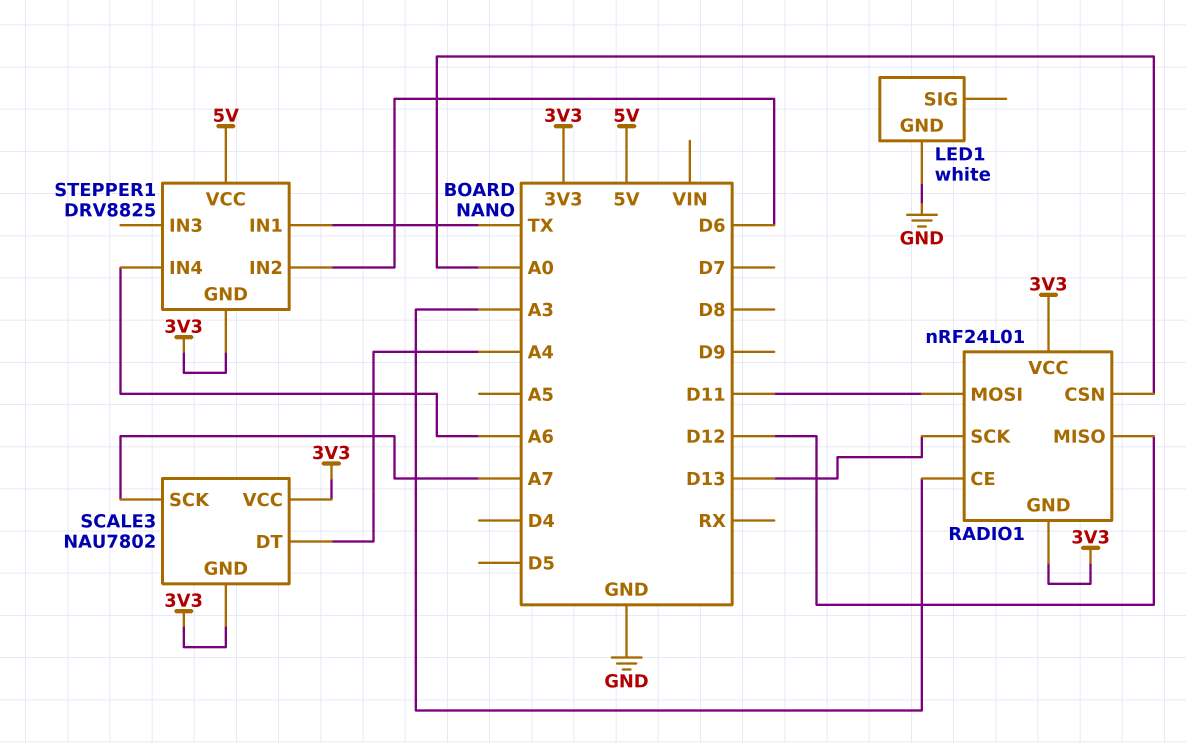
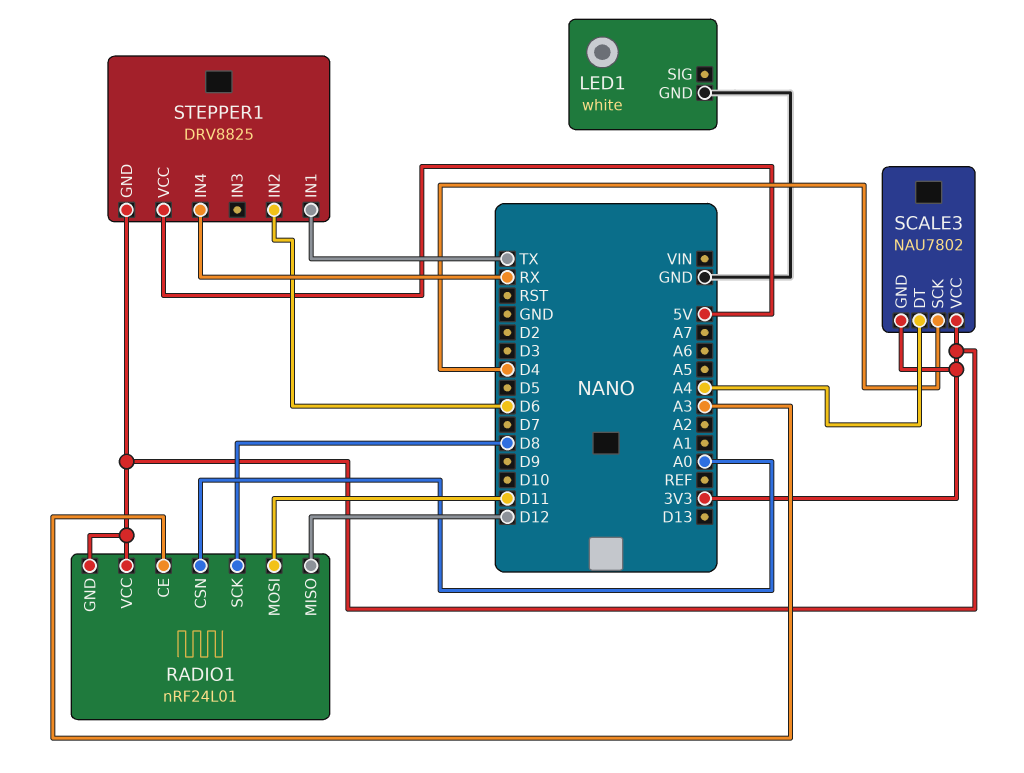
RADIO1 pin SCK: D13 -> D8
SCALE3 pin SCK: A7 -> D4
STEPPER1 pin IN4: A6 -> RX

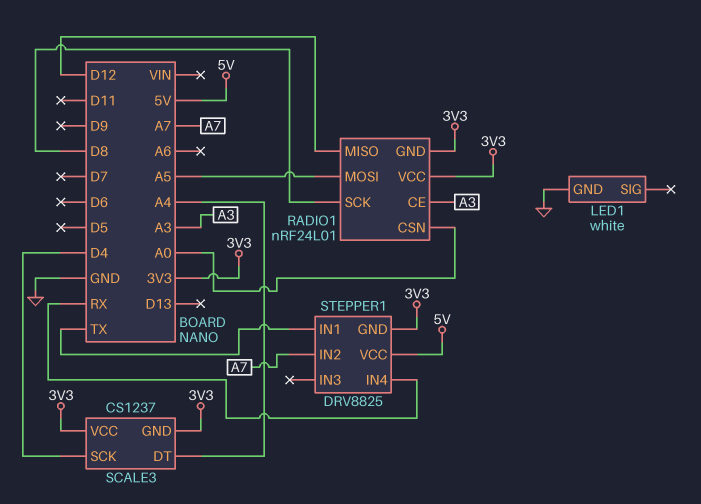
RADIO1 pin MOSI: D11 -> A5
SCALE3: NAU7802 -> CS1237
STEPPER1 pin IN2: D6 -> A7

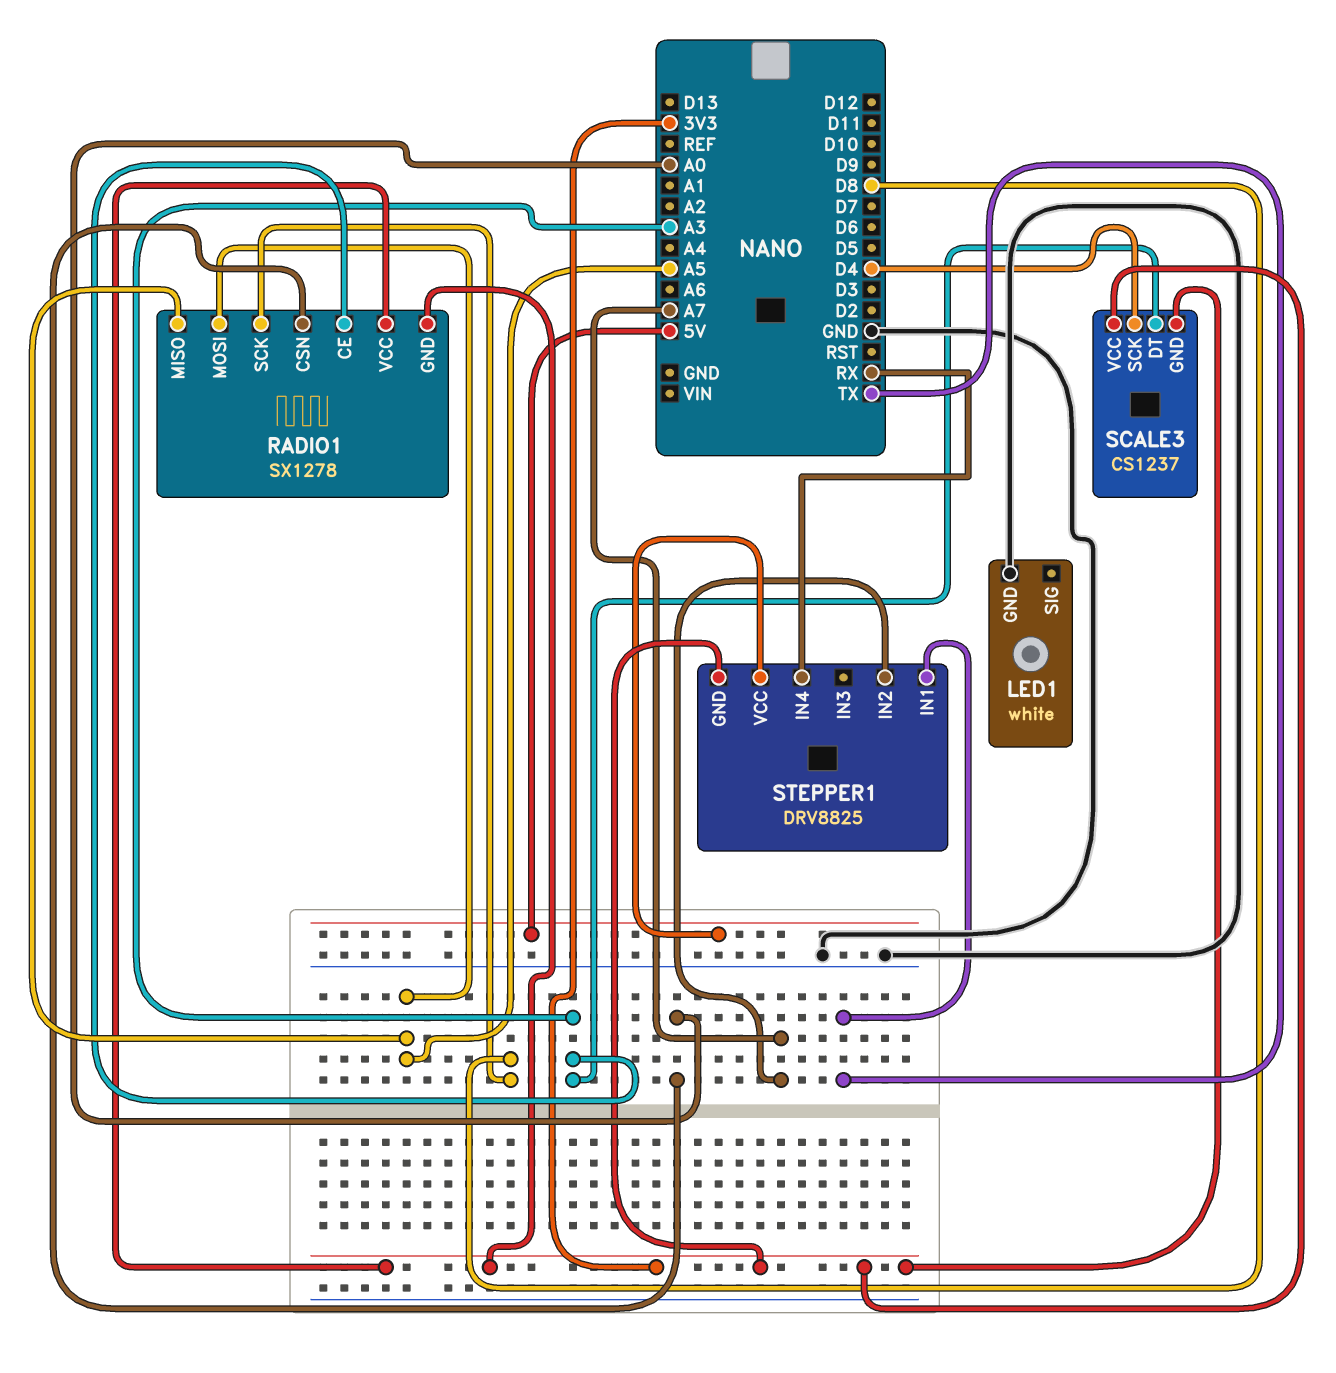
RADIO1: nRF24L01 -> SX1278
RADIO1 pin MISO: D12 -> A5
SCALE3 pin DT: A4 -> A3

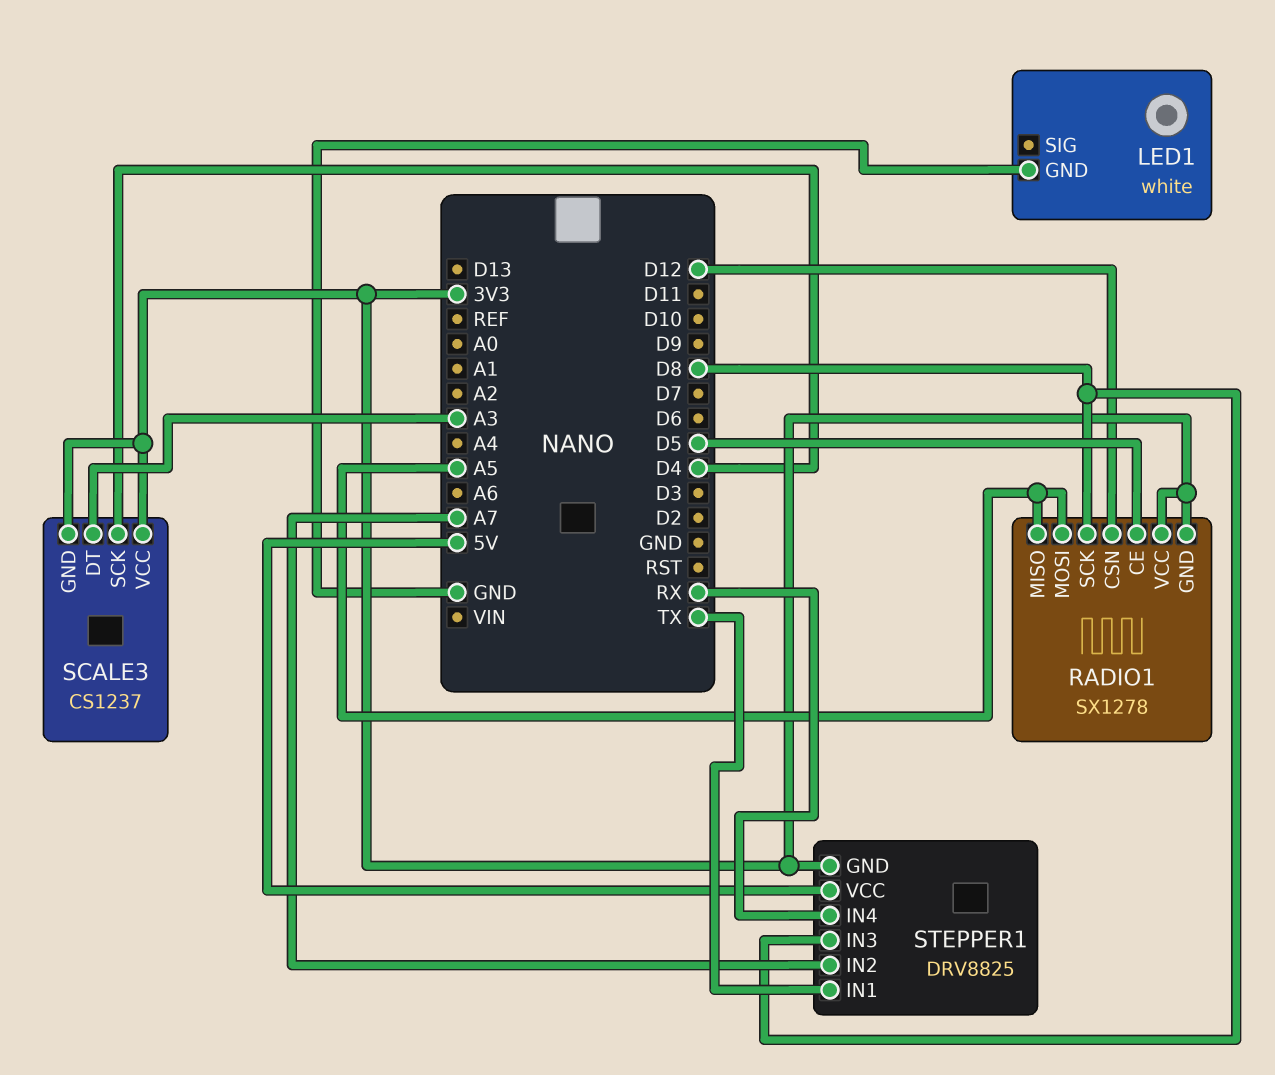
RADIO1 pin CE: A3 -> D5
RADIO1 pin CSN: A0 -> D12
STEPPER1 pin IN3: none -> D8

